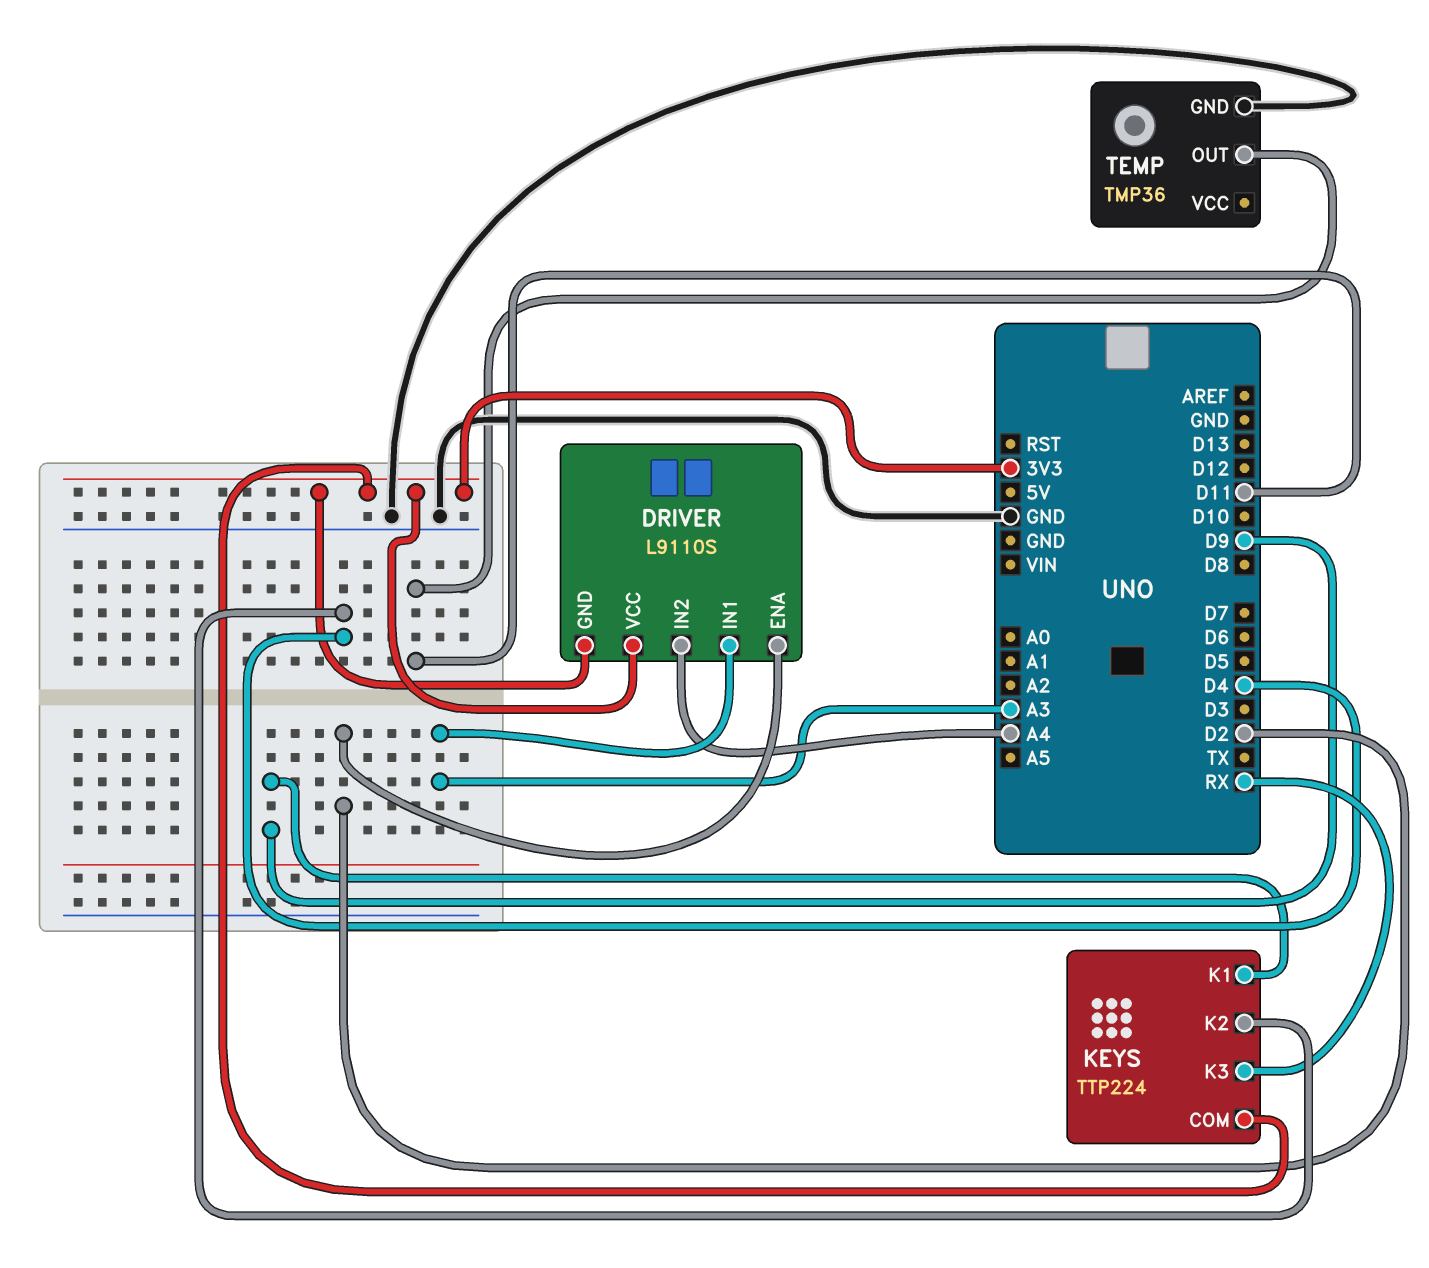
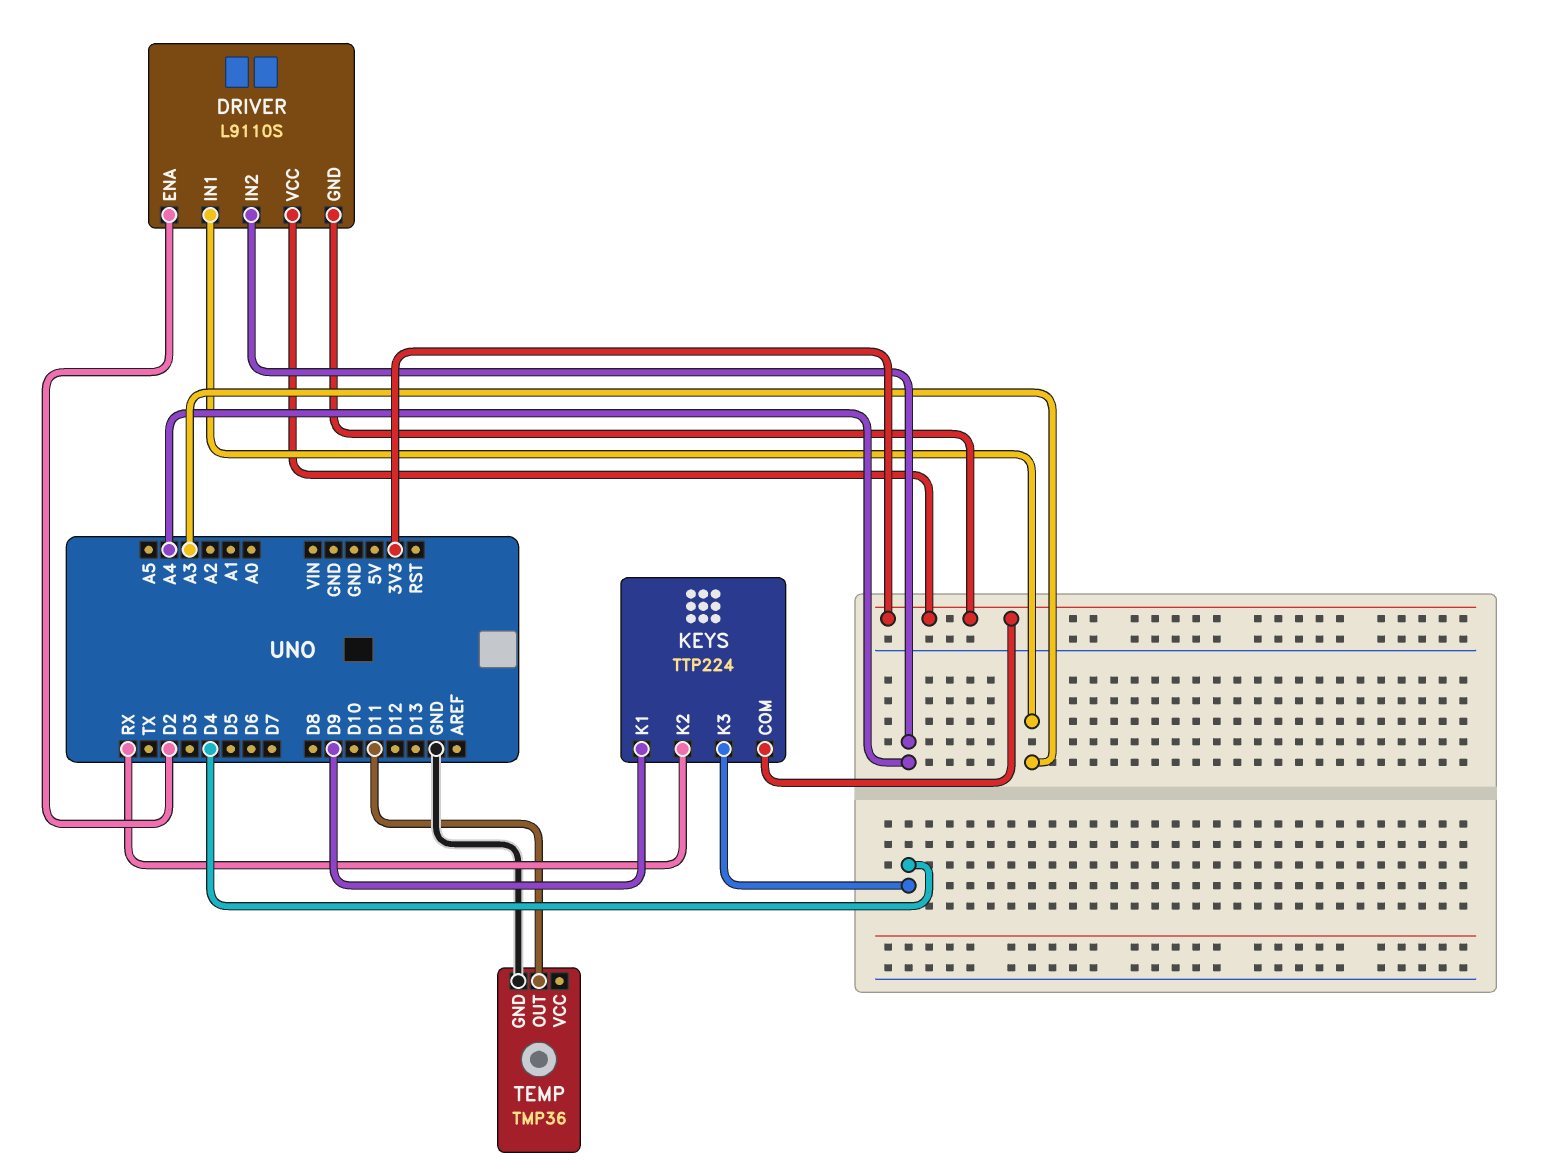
KEYS pin K2: D4 -> RX
KEYS pin K3: RX -> D4

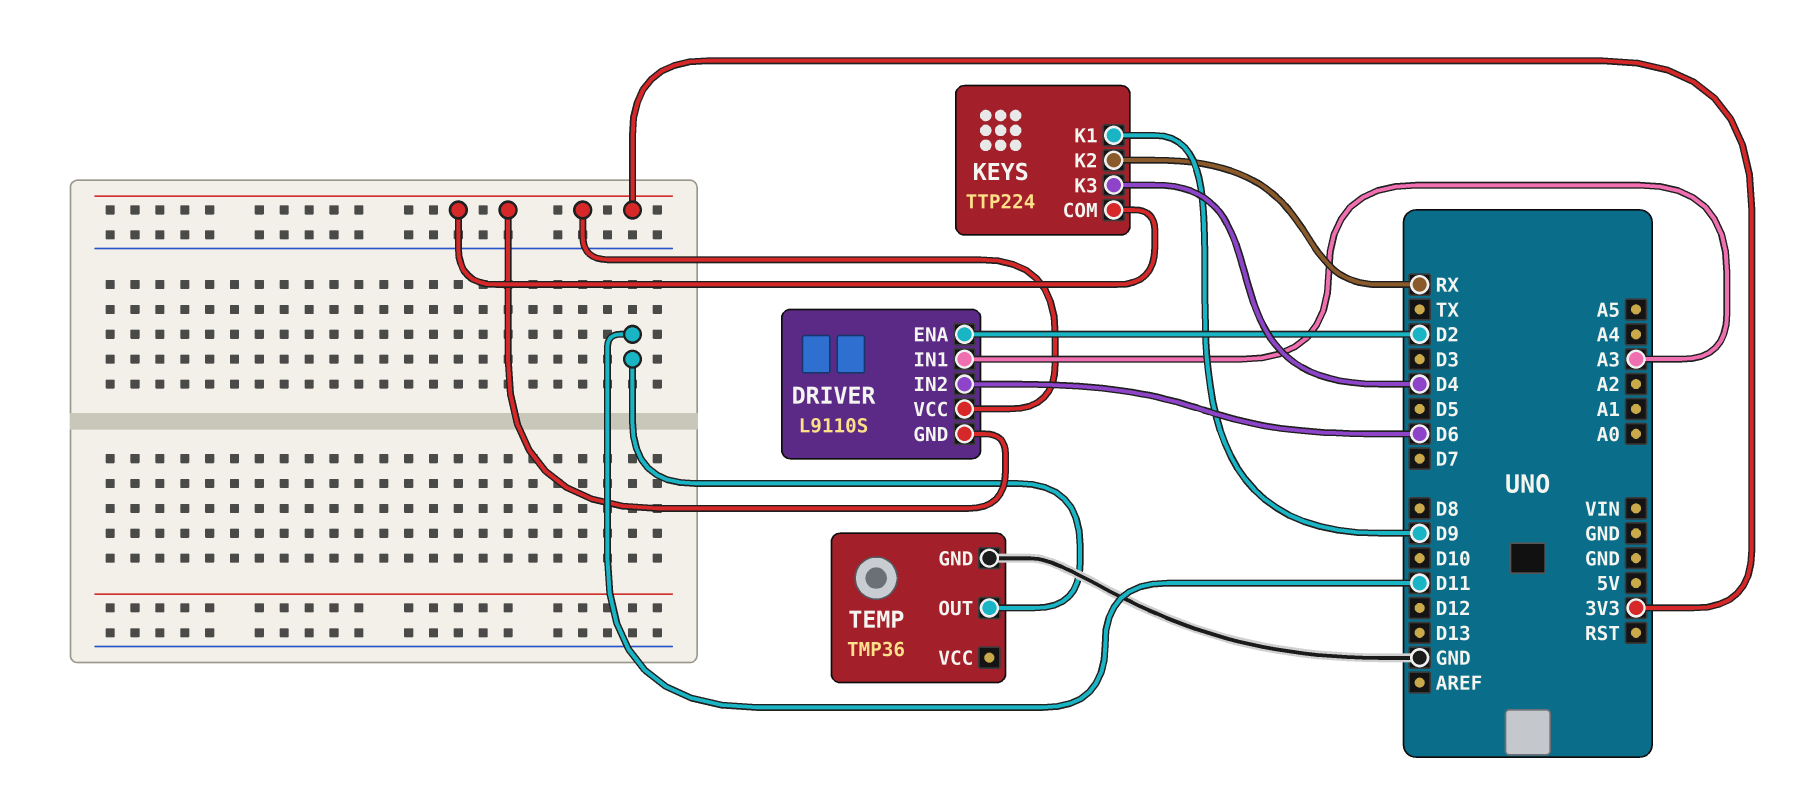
DRIVER pin IN2: A4 -> D6

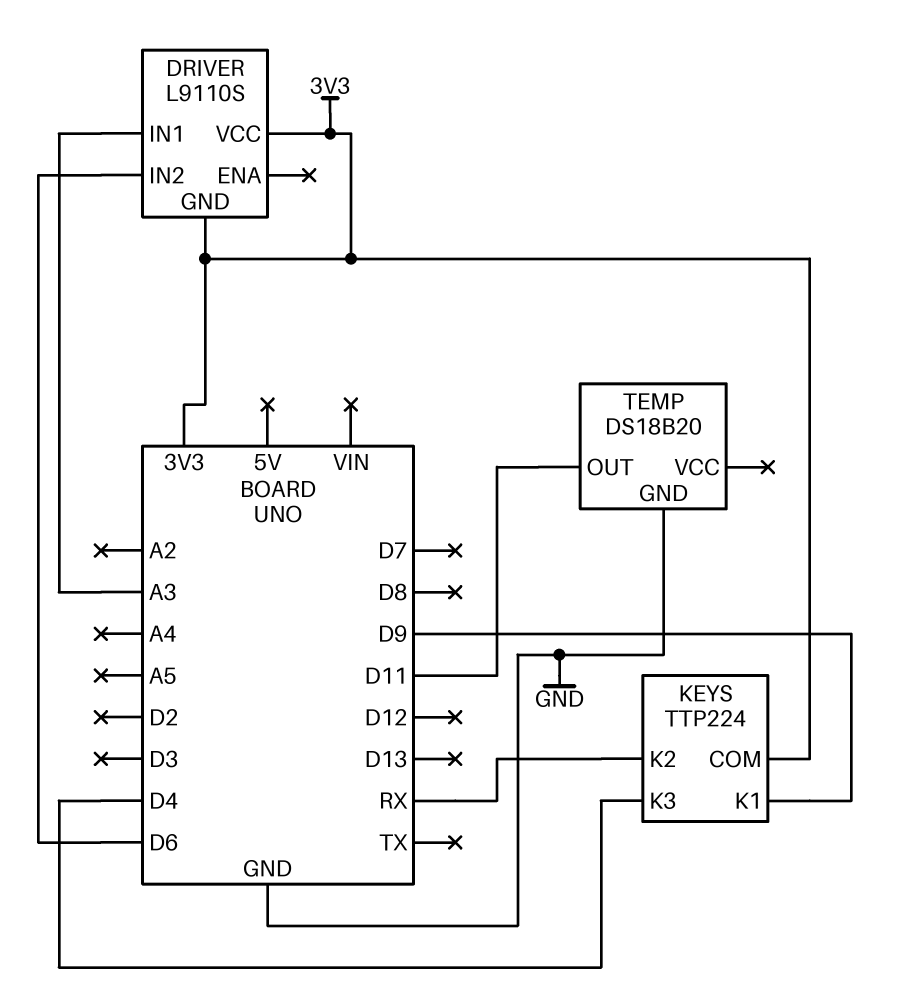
DRIVER pin ENA: D2 -> none
TEMP: TMP36 -> DS18B20

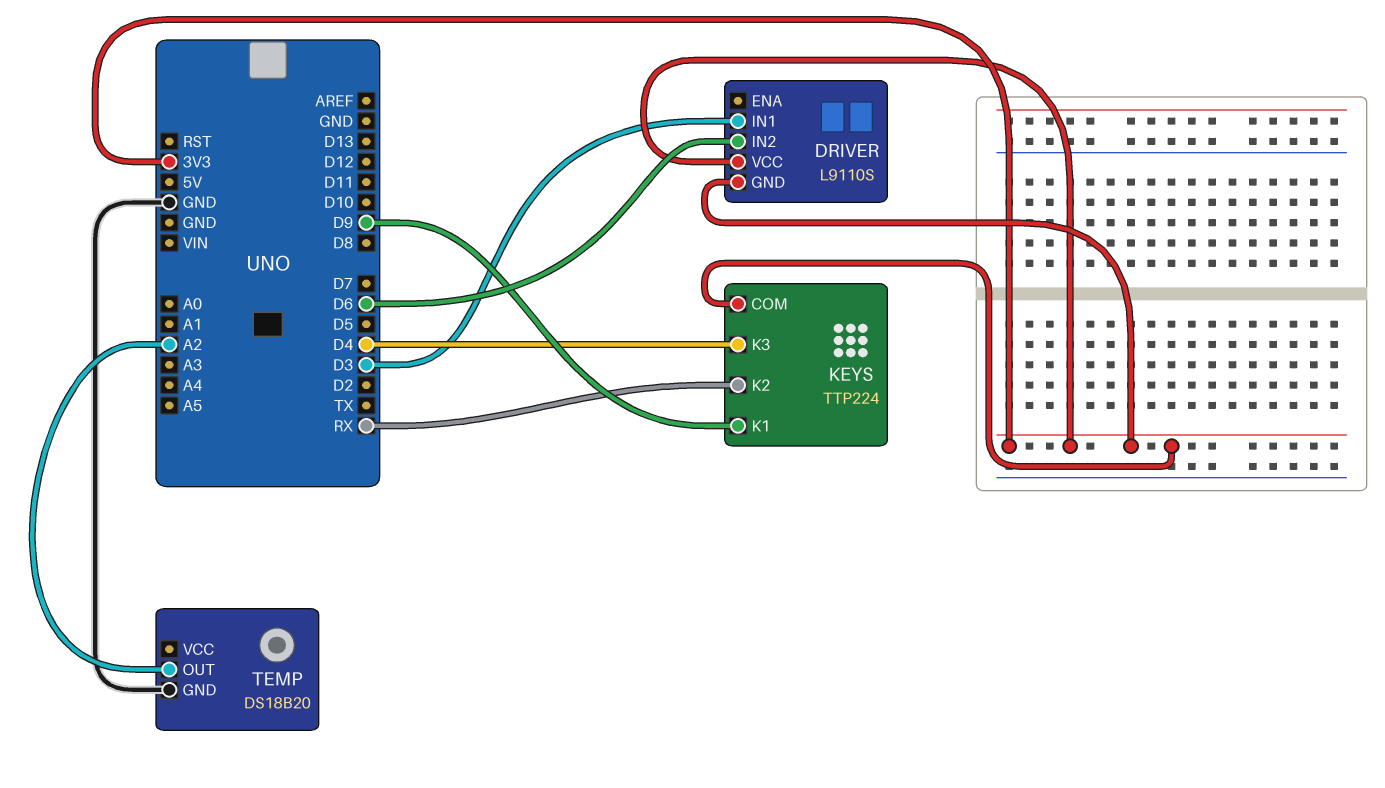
DRIVER pin IN1: A3 -> D3
TEMP pin OUT: D11 -> A2

